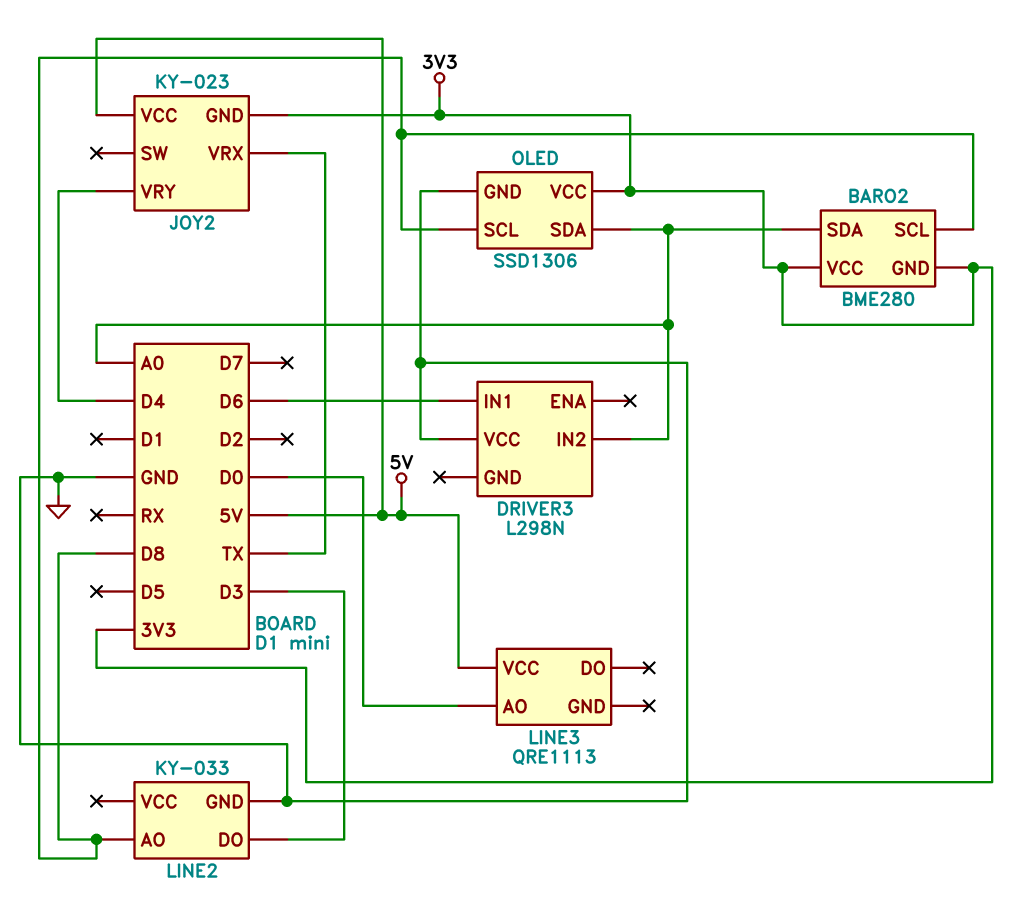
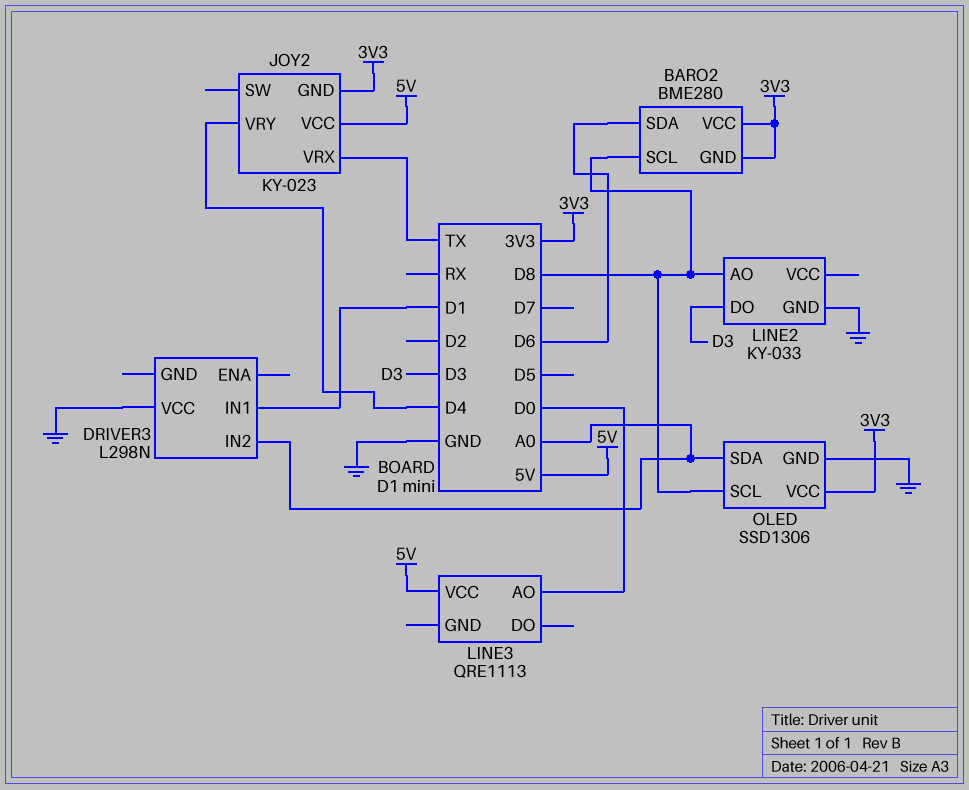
BARO2 pin SDA: A0 -> D6
DRIVER3 pin IN1: D6 -> D1

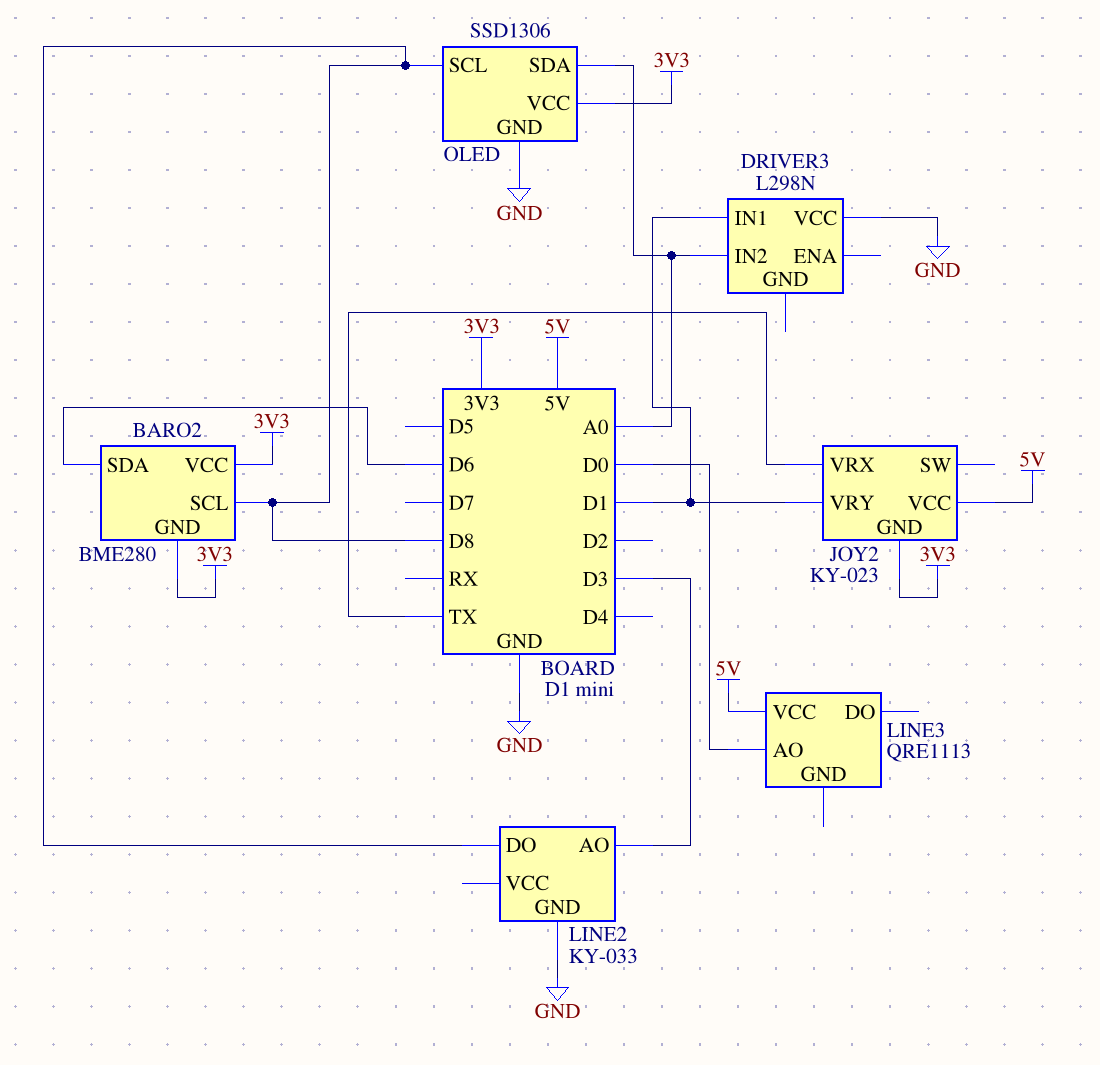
JOY2 pin VRY: D4 -> D1
LINE2 pin AO: D8 -> D3
LINE2 pin DO: D3 -> D8

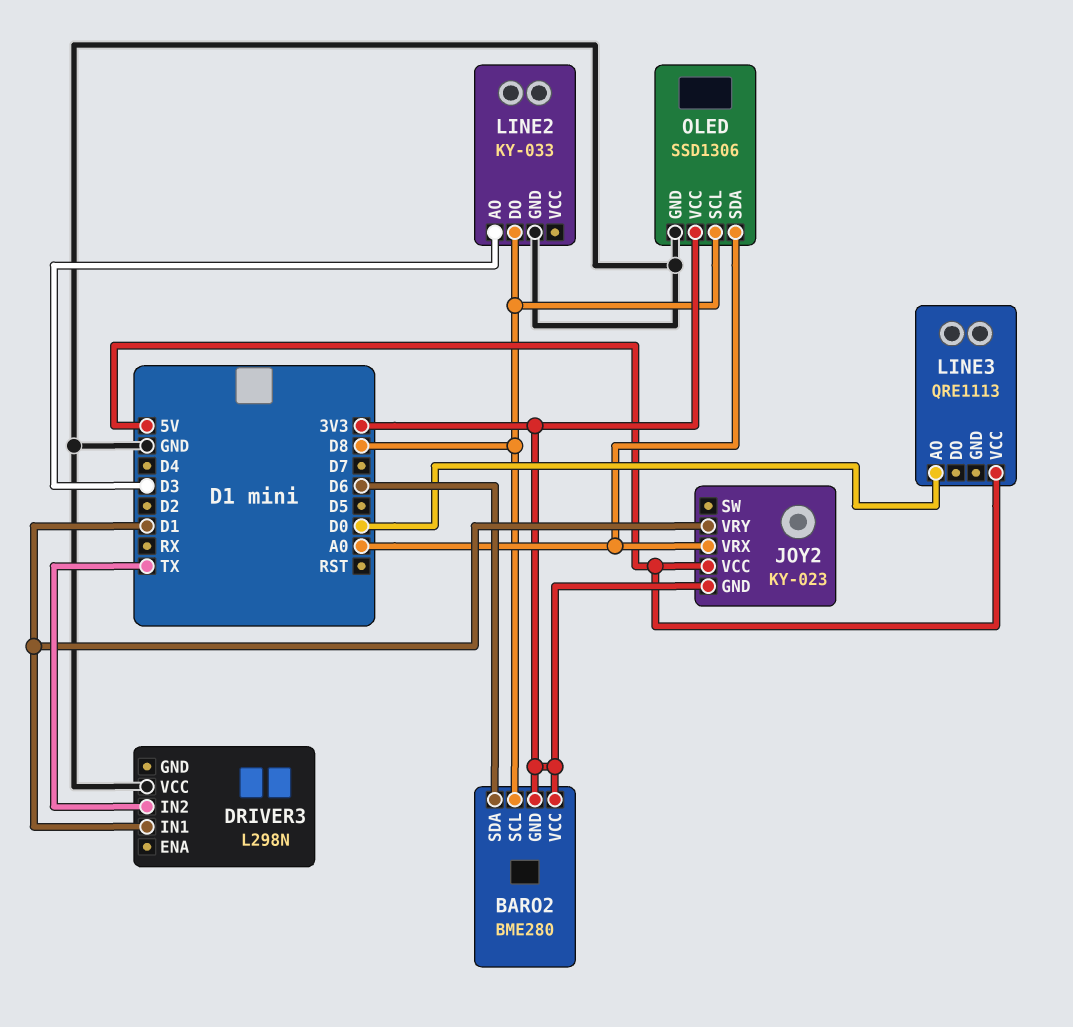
DRIVER3 pin IN2: A0 -> TX
JOY2 pin VRX: TX -> A0

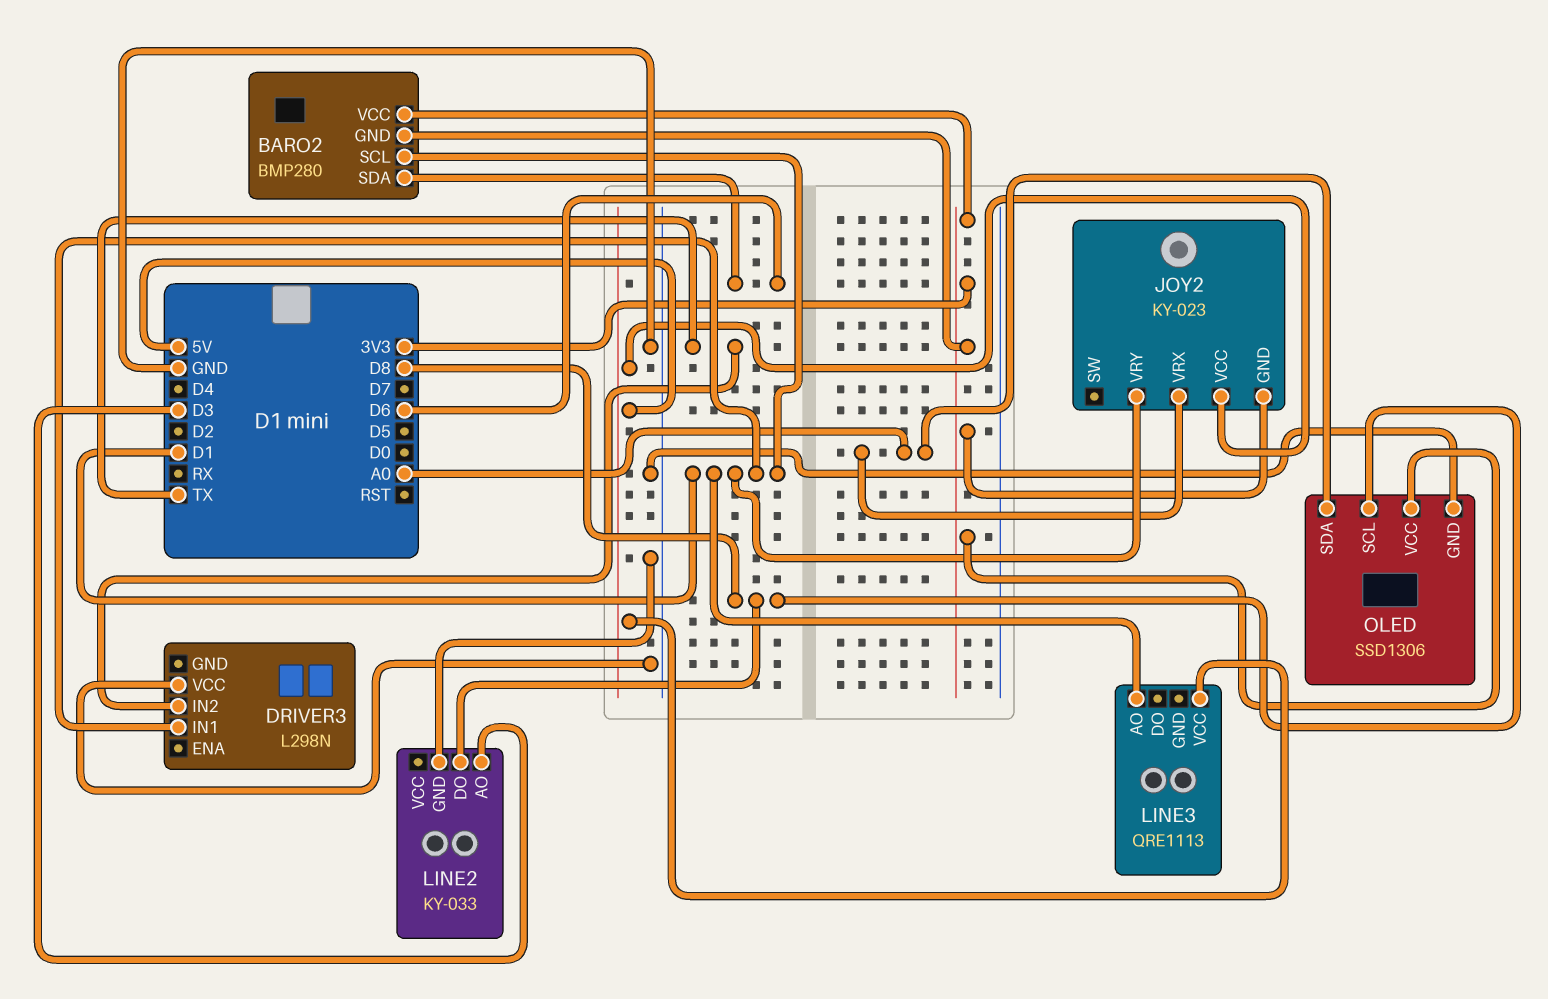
BARO2: BME280 -> BMP280
BARO2 pin SCL: D8 -> D1
LINE3 pin AO: D0 -> D1

